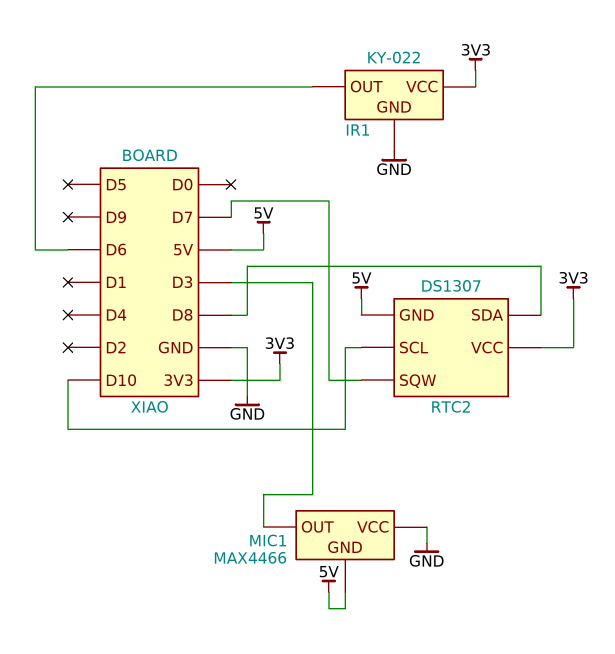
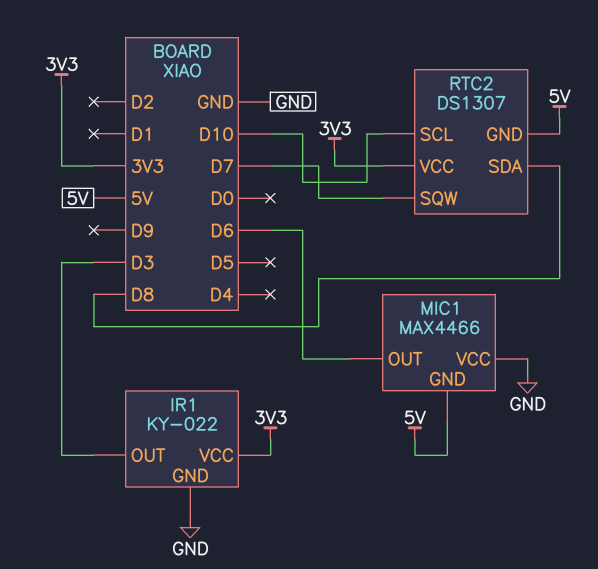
IR1 pin OUT: D6 -> D3
MIC1 pin OUT: D3 -> D6

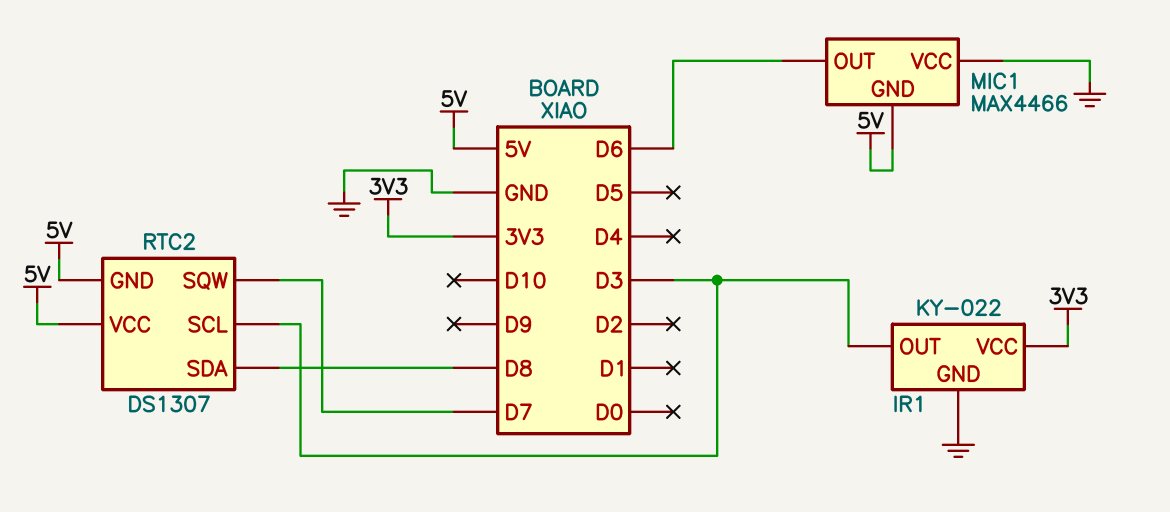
RTC2 pin SCL: D10 -> D3
RTC2 pin VCC: 3V3 -> 5V

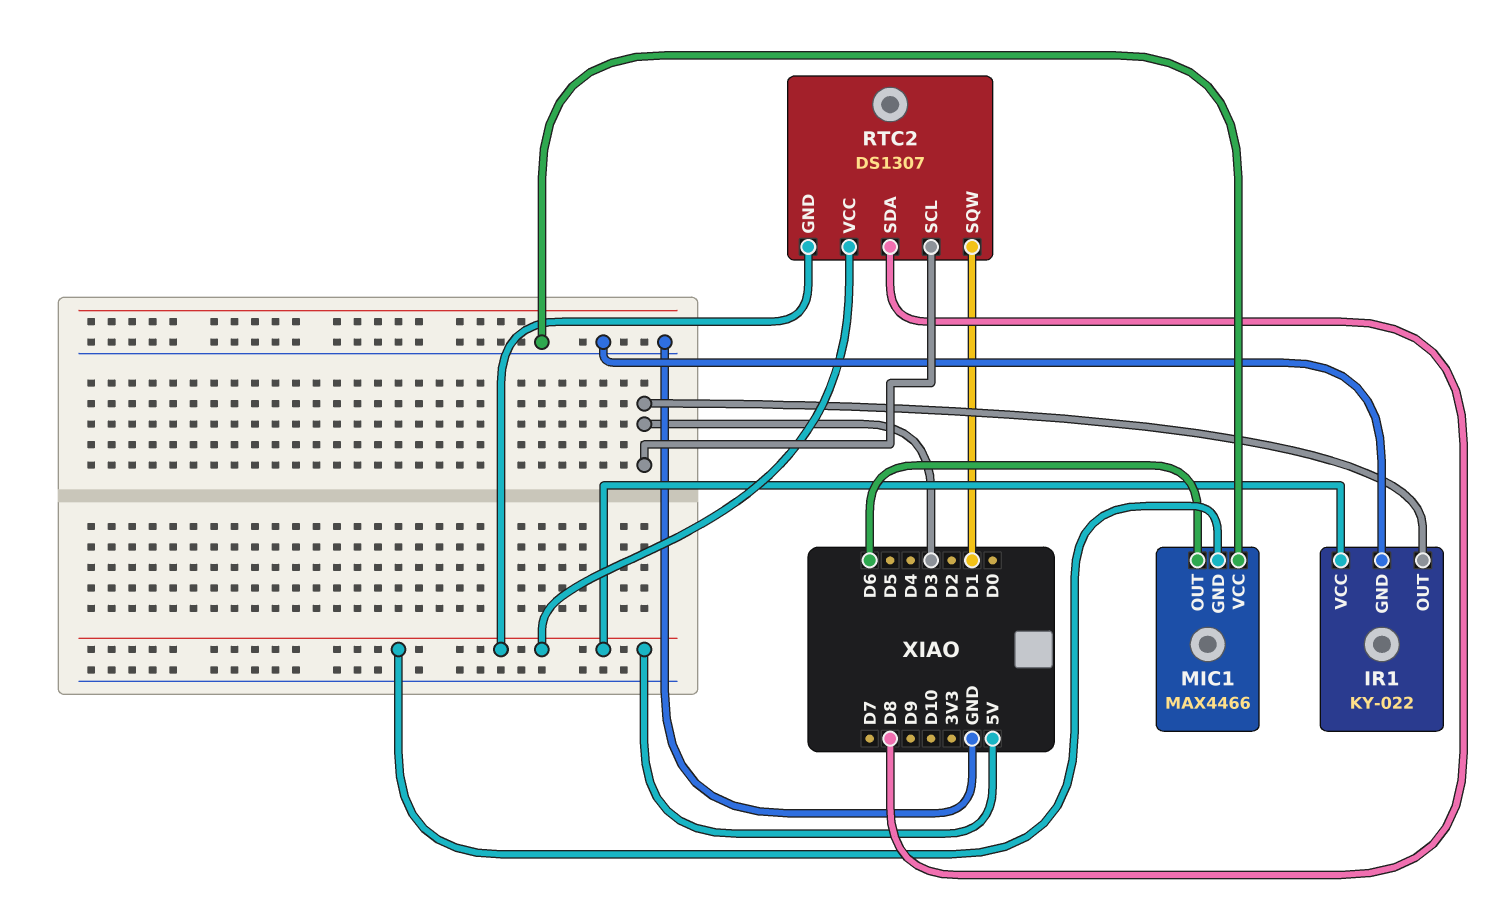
IR1 pin VCC: 3V3 -> 5V
RTC2 pin SQW: D7 -> D1

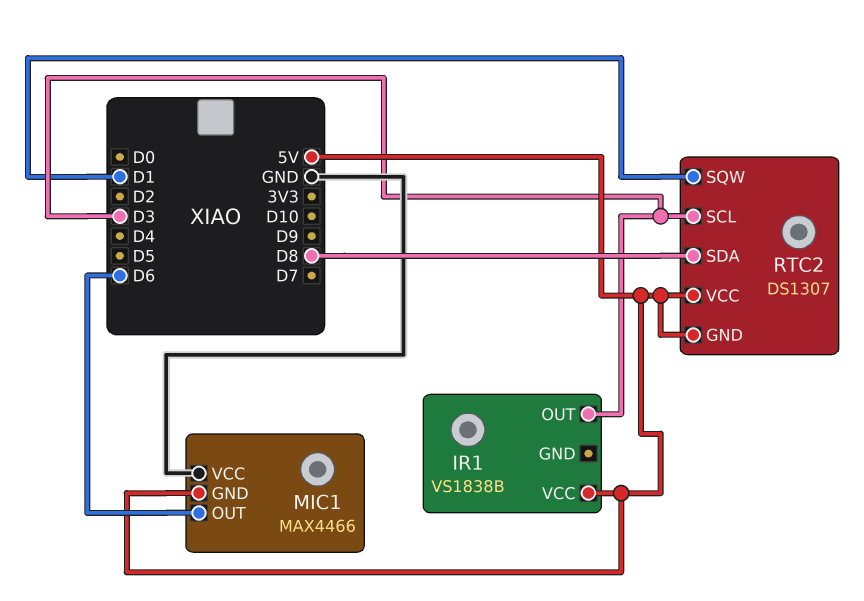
IR1: KY-022 -> VS1838B
IR1 pin GND: GND -> none

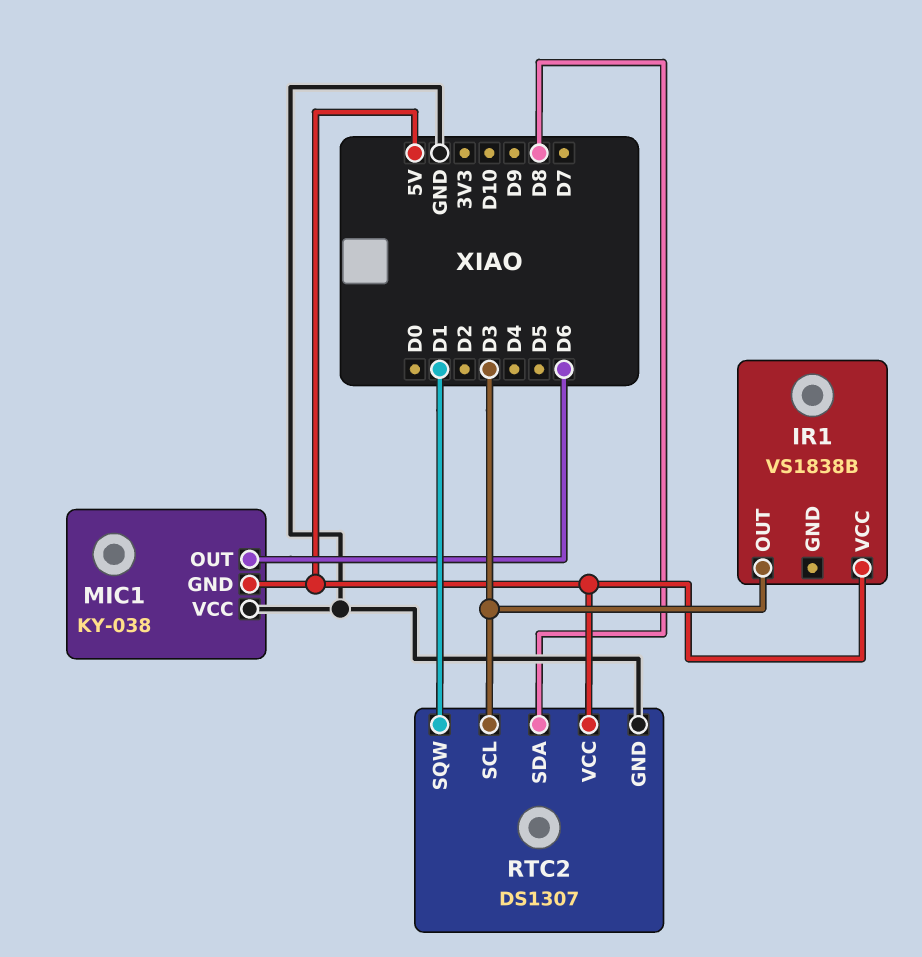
MIC1: MAX4466 -> KY-038
RTC2 pin GND: 5V -> GND

